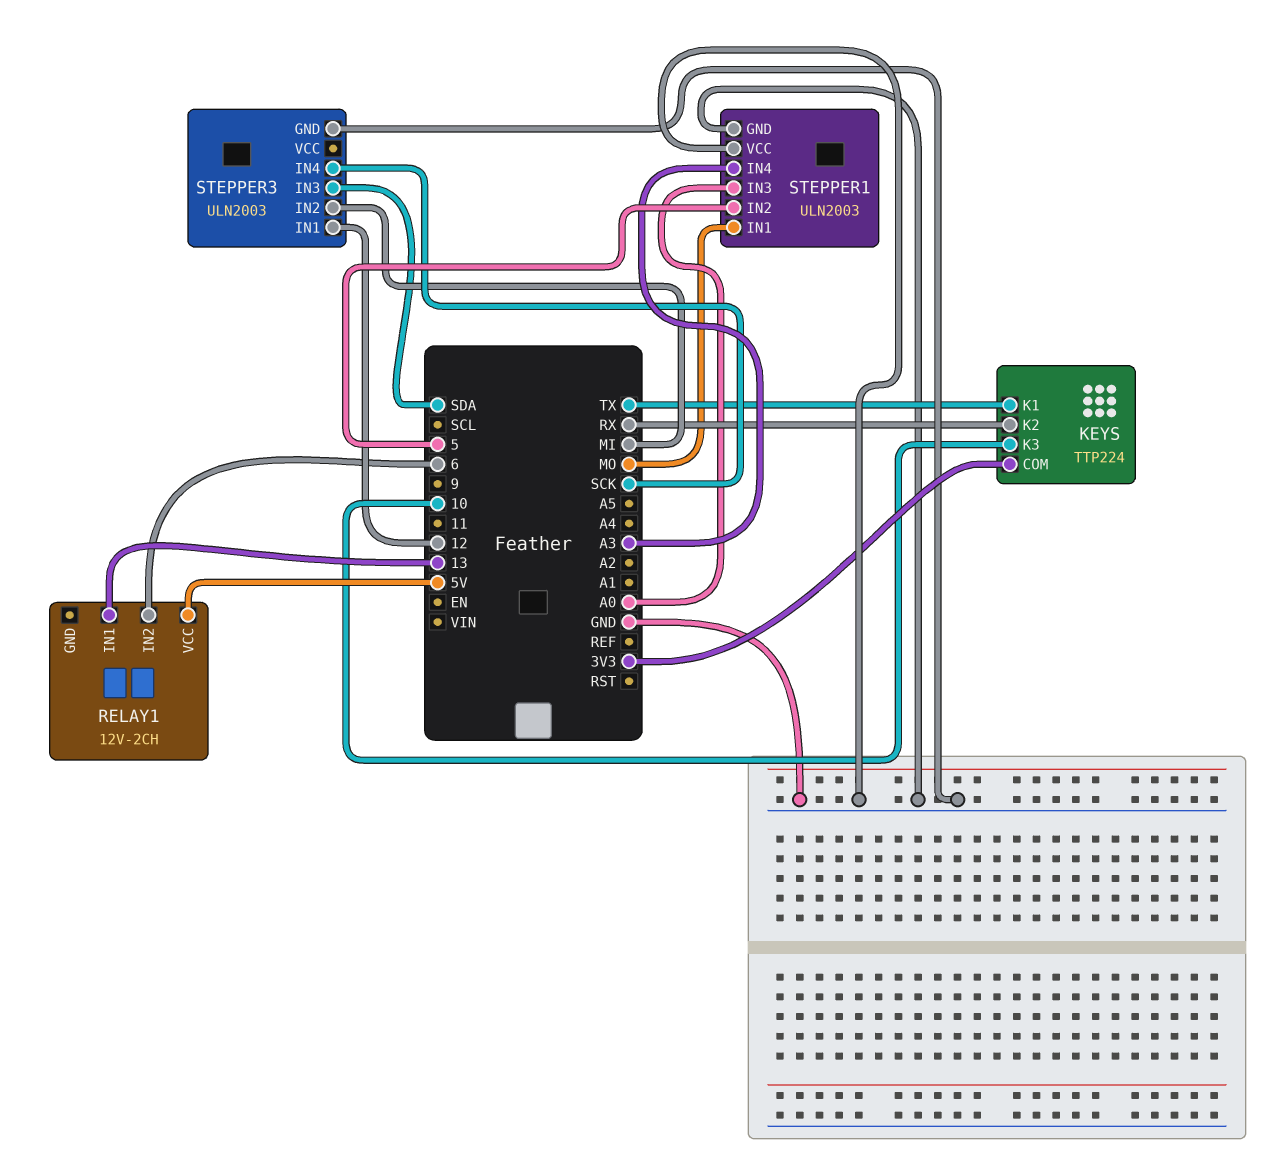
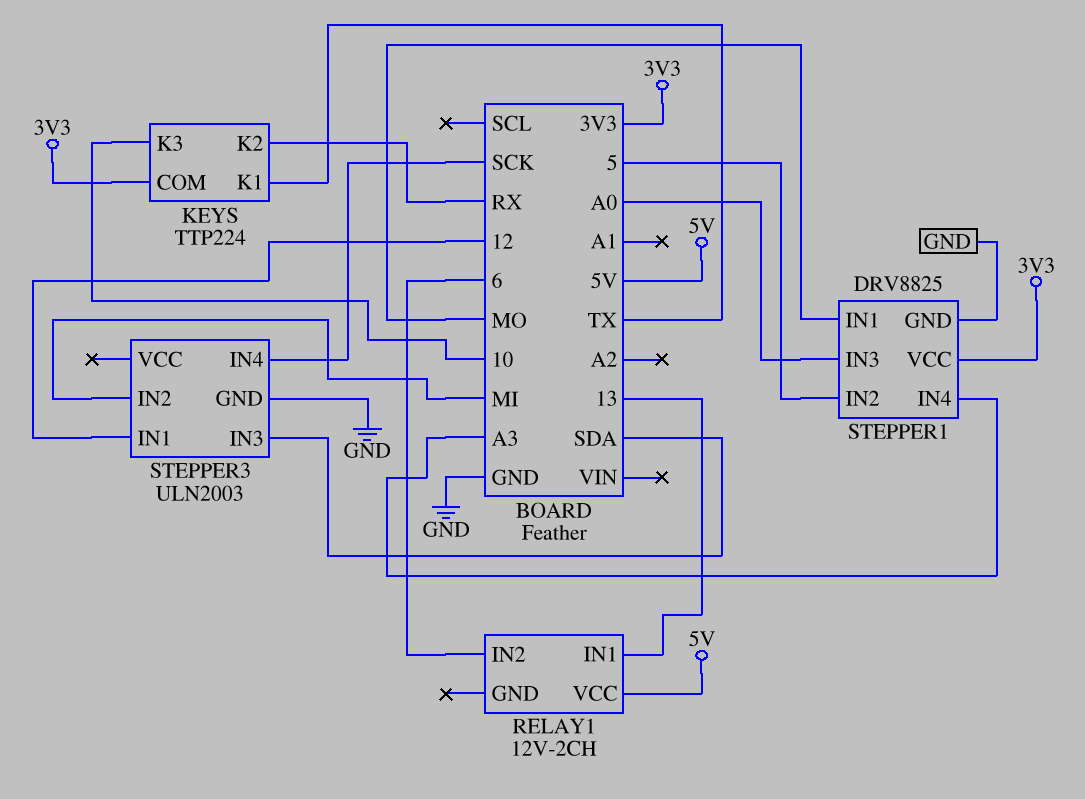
STEPPER1: ULN2003 -> DRV8825
STEPPER1 pin VCC: GND -> 3V3

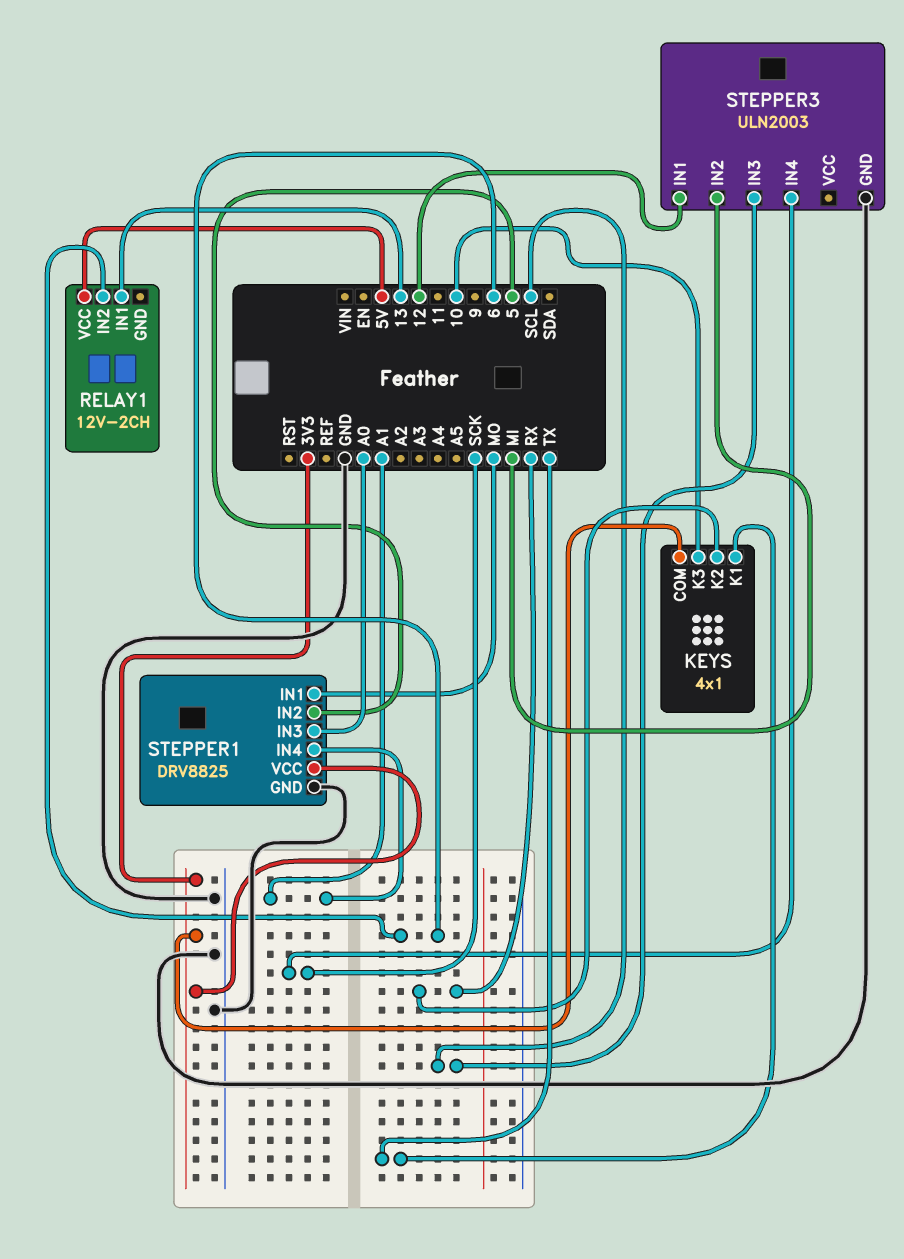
KEYS: TTP224 -> 4x1
STEPPER1 pin IN4: A3 -> A1
STEPPER3 pin IN3: SDA -> SCL

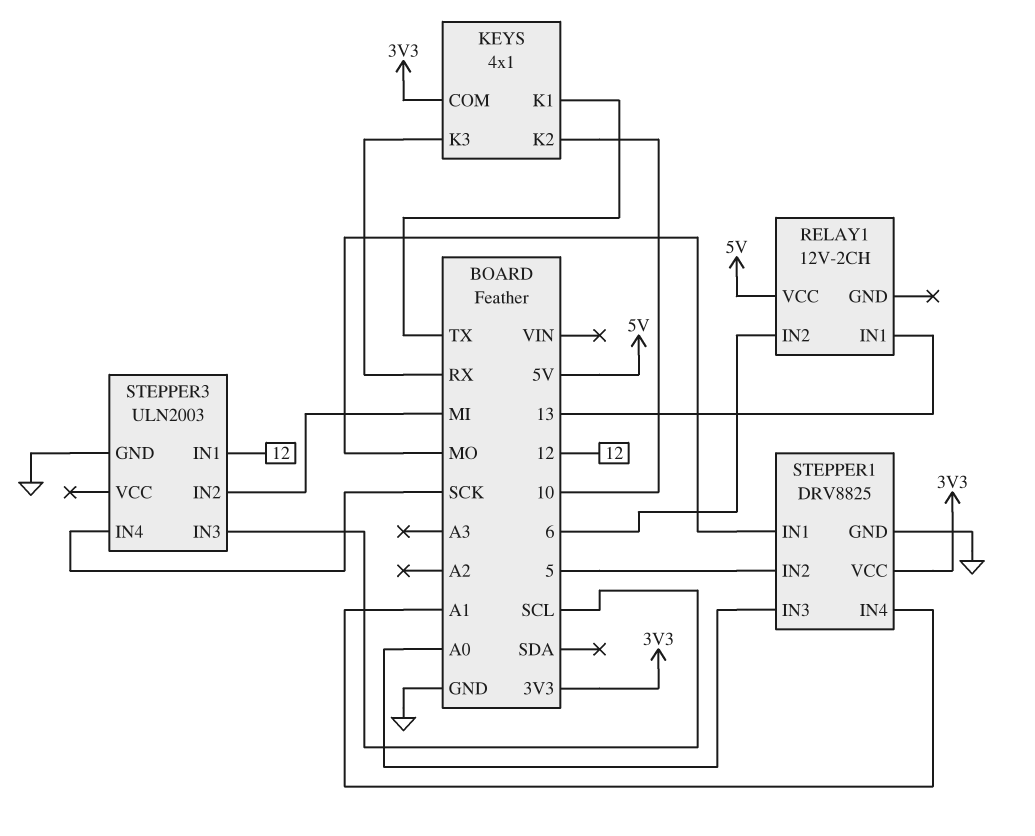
KEYS pin K2: RX -> 10
KEYS pin K3: 10 -> RX

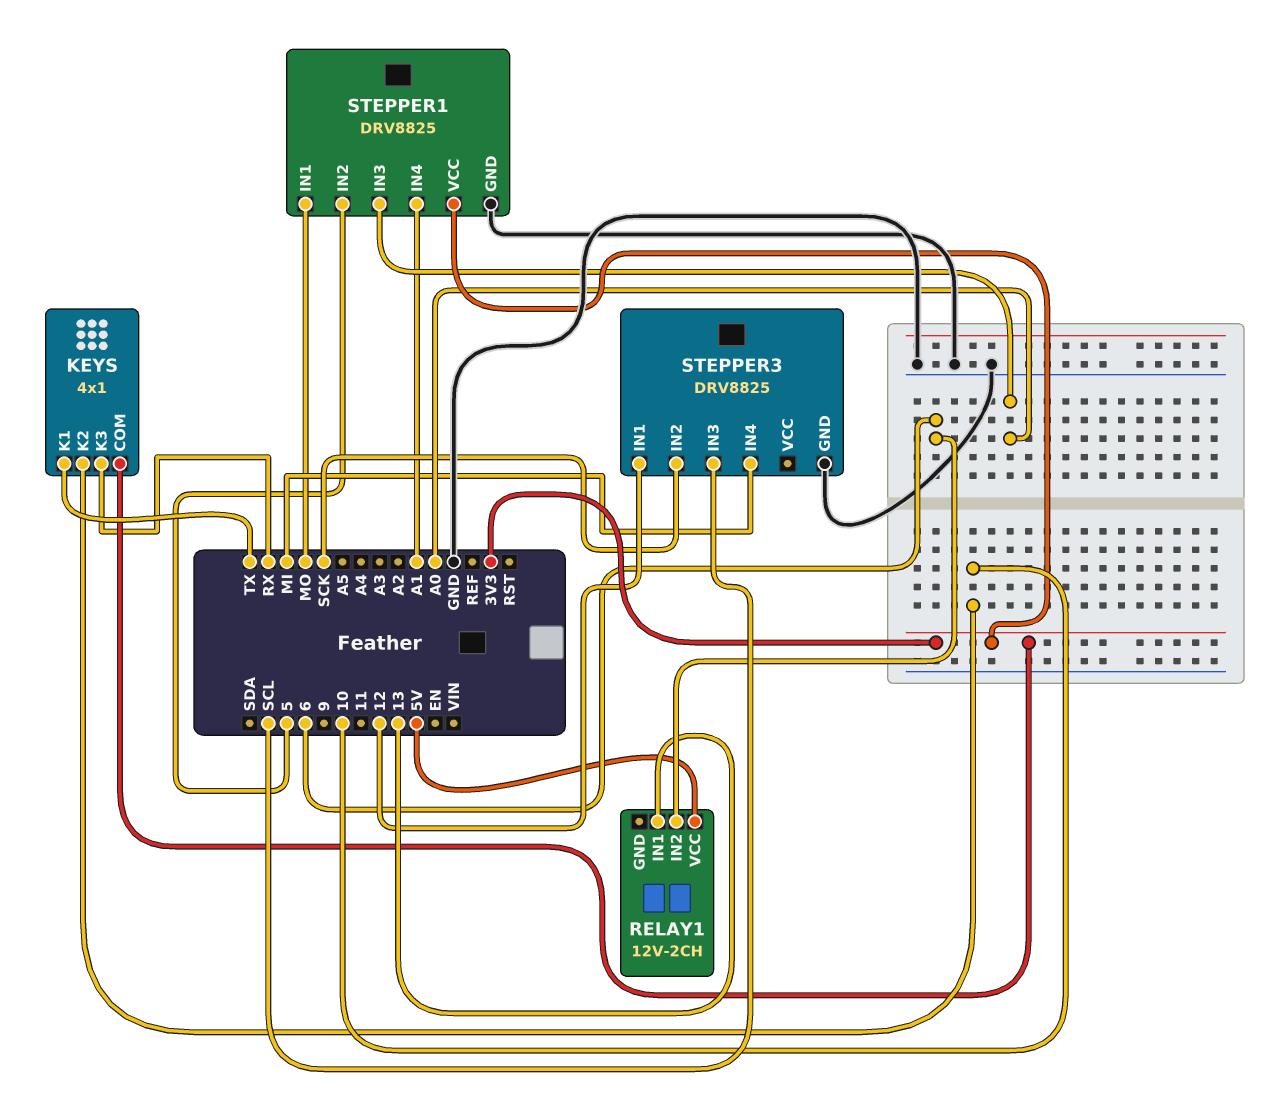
STEPPER3: ULN2003 -> DRV8825
STEPPER3 pin IN2: MI -> SCK
STEPPER3 pin IN4: SCK -> MI

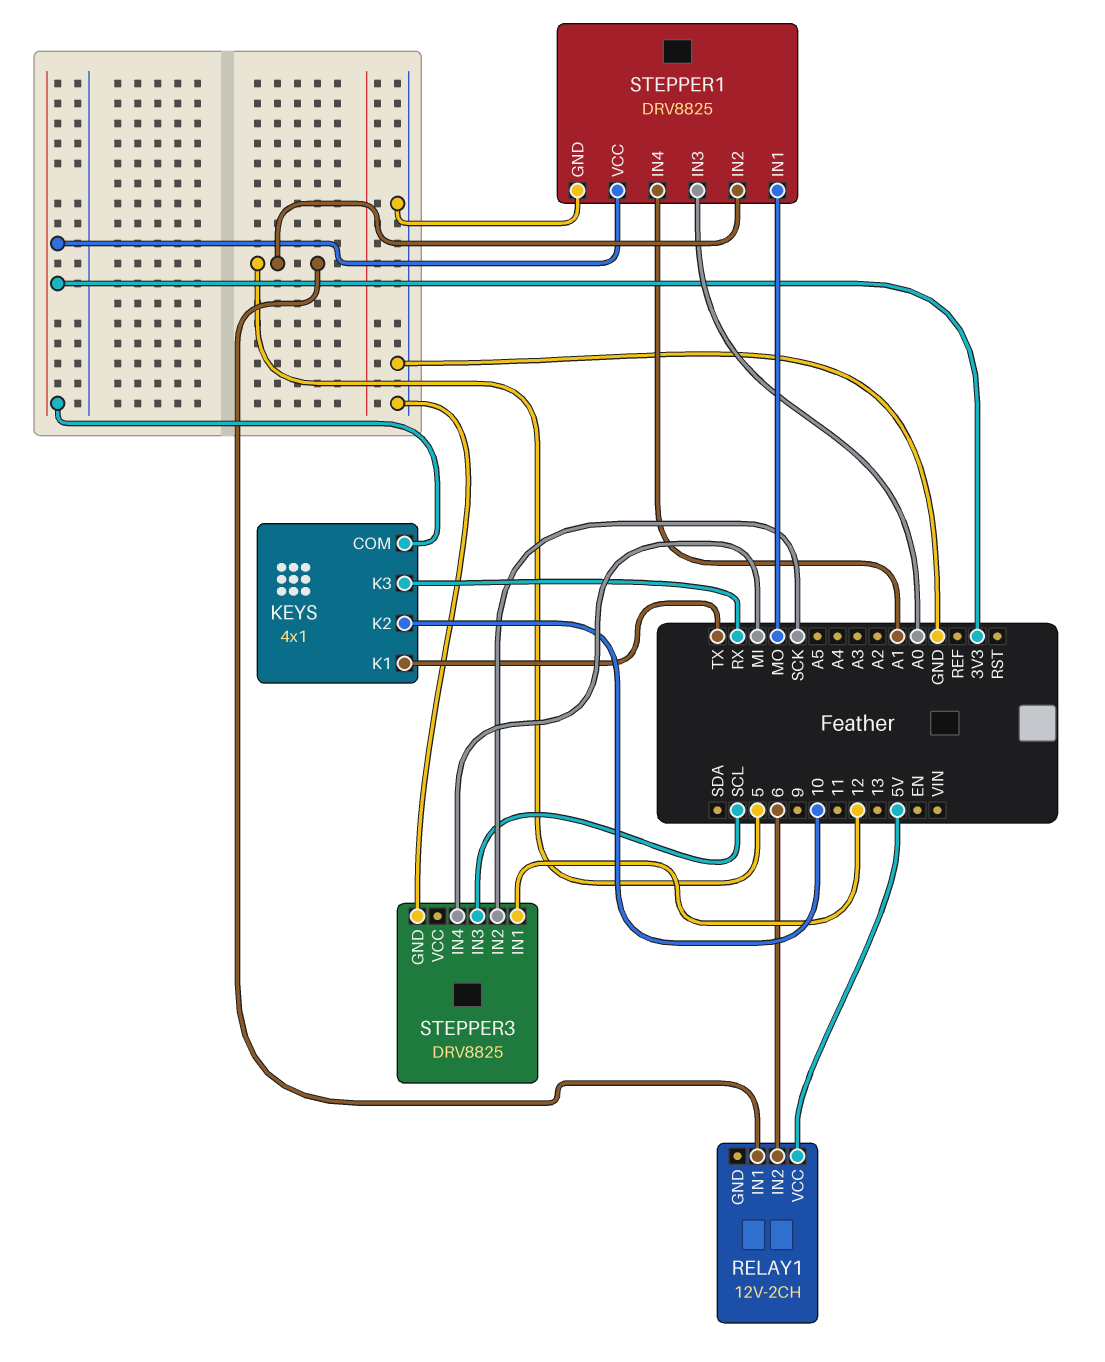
RELAY1 pin IN1: 13 -> 5

